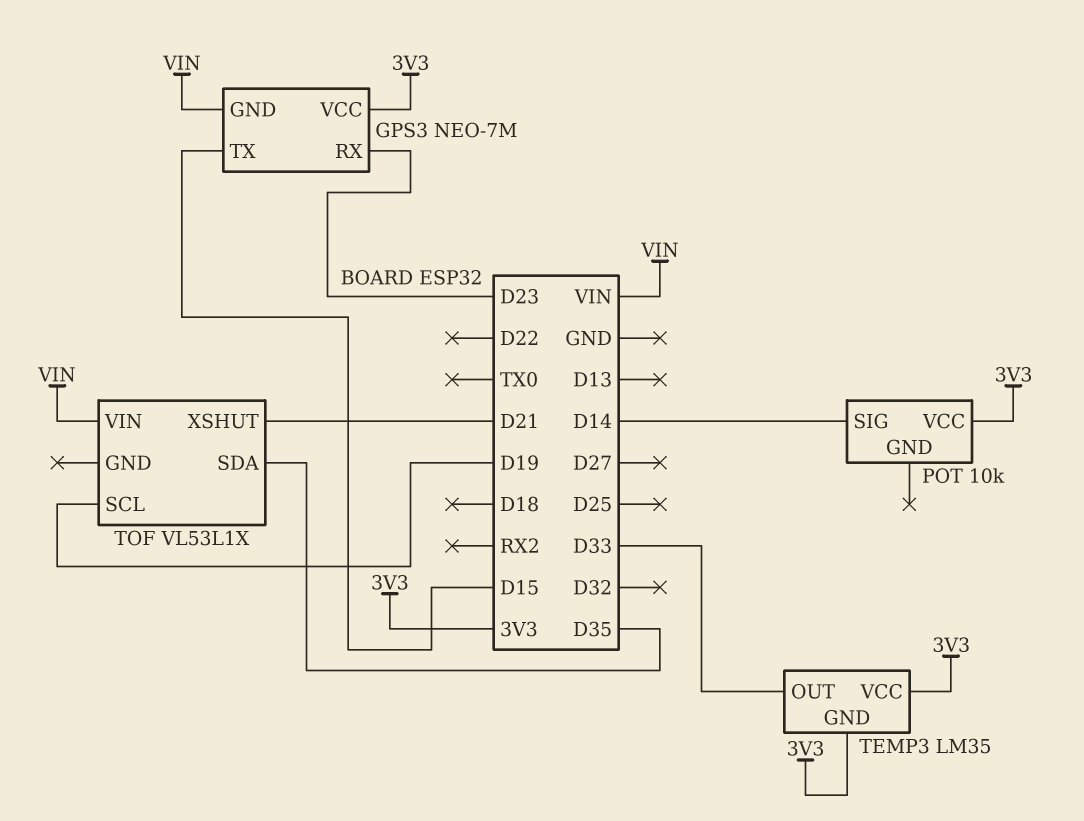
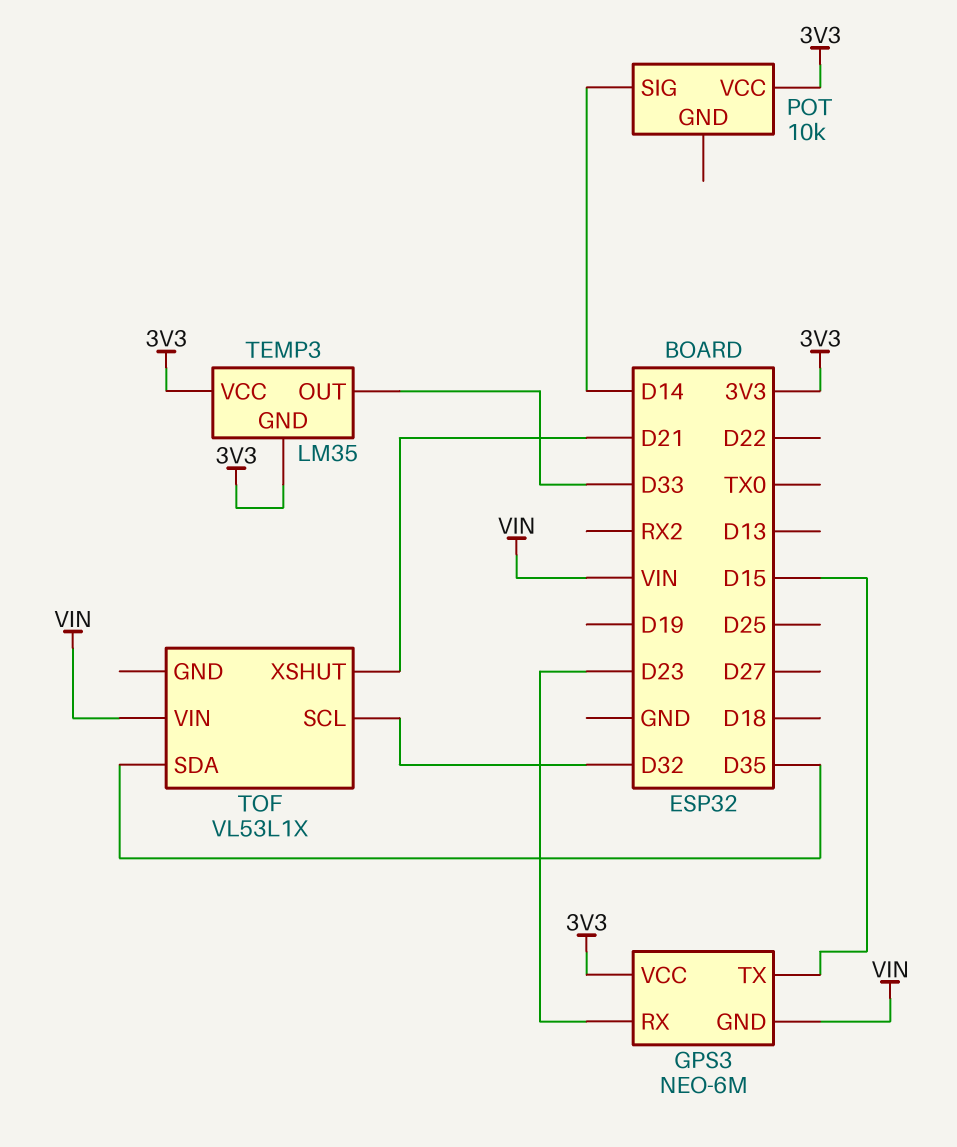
GPS3: NEO-7M -> NEO-6M
TOF pin SCL: D19 -> D32

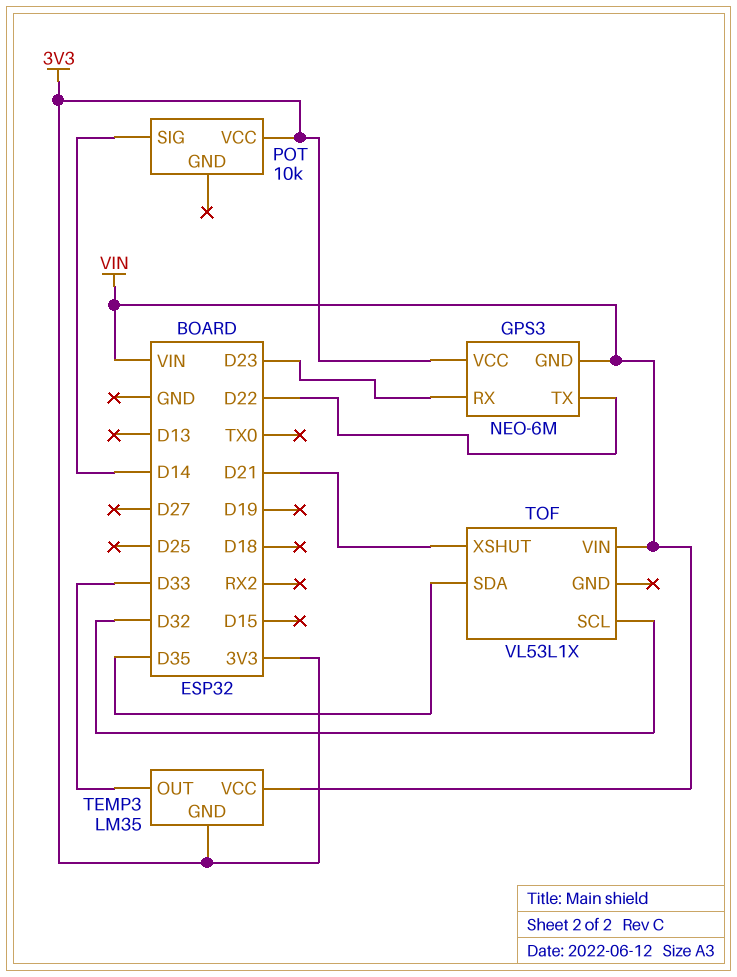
GPS3 pin TX: D15 -> D22
TEMP3 pin VCC: 3V3 -> VIN

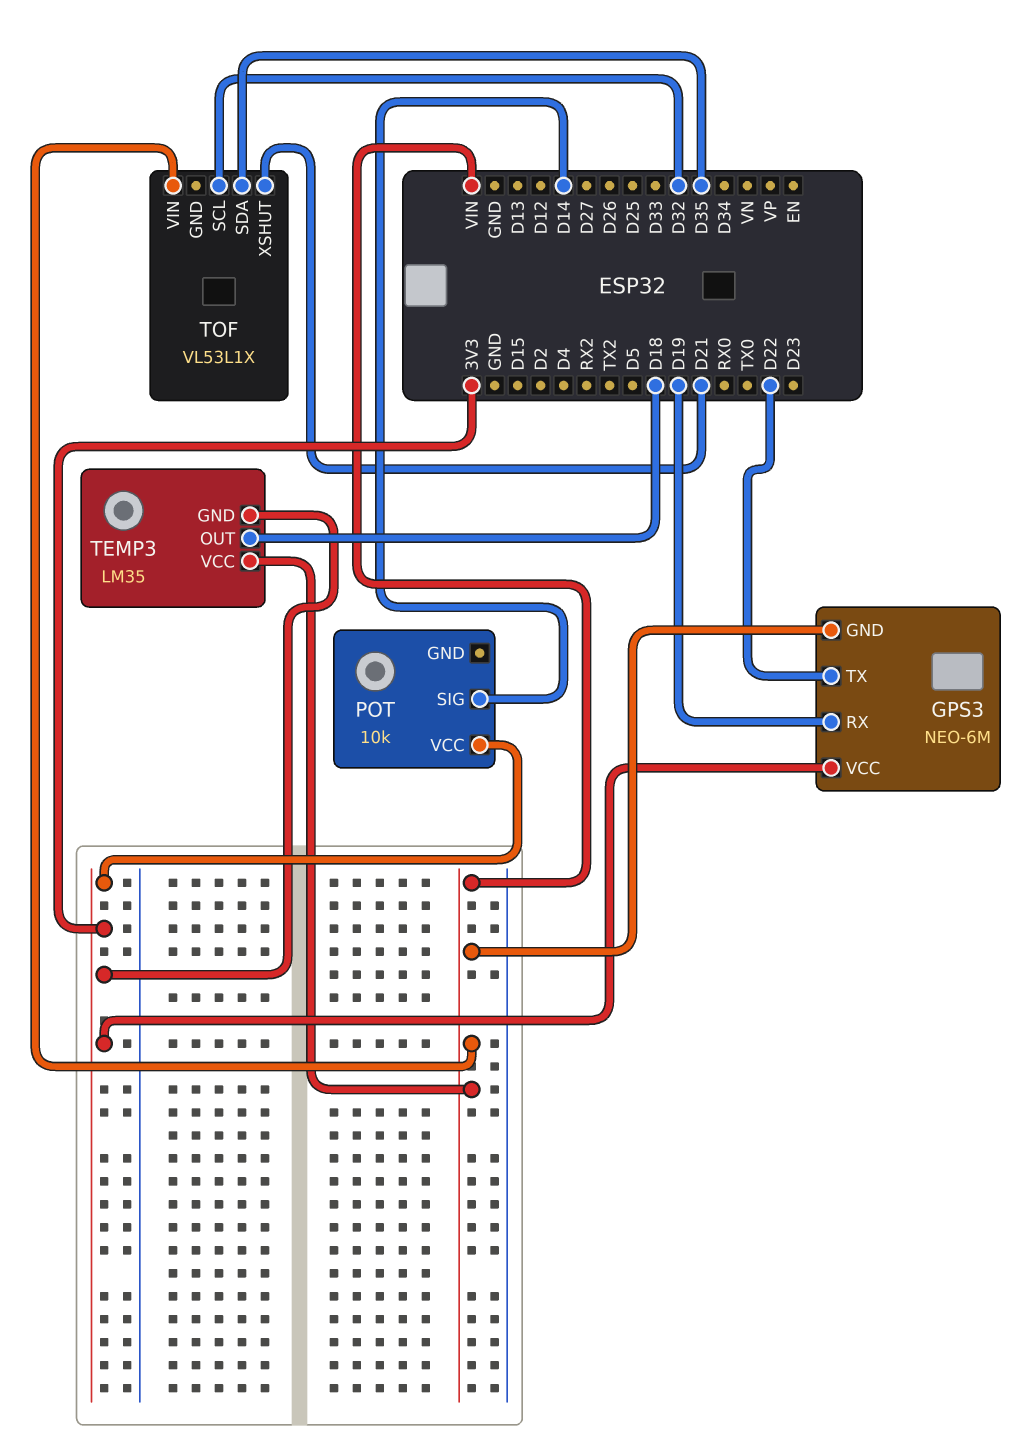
GPS3 pin RX: D23 -> D19
TEMP3 pin OUT: D33 -> D18

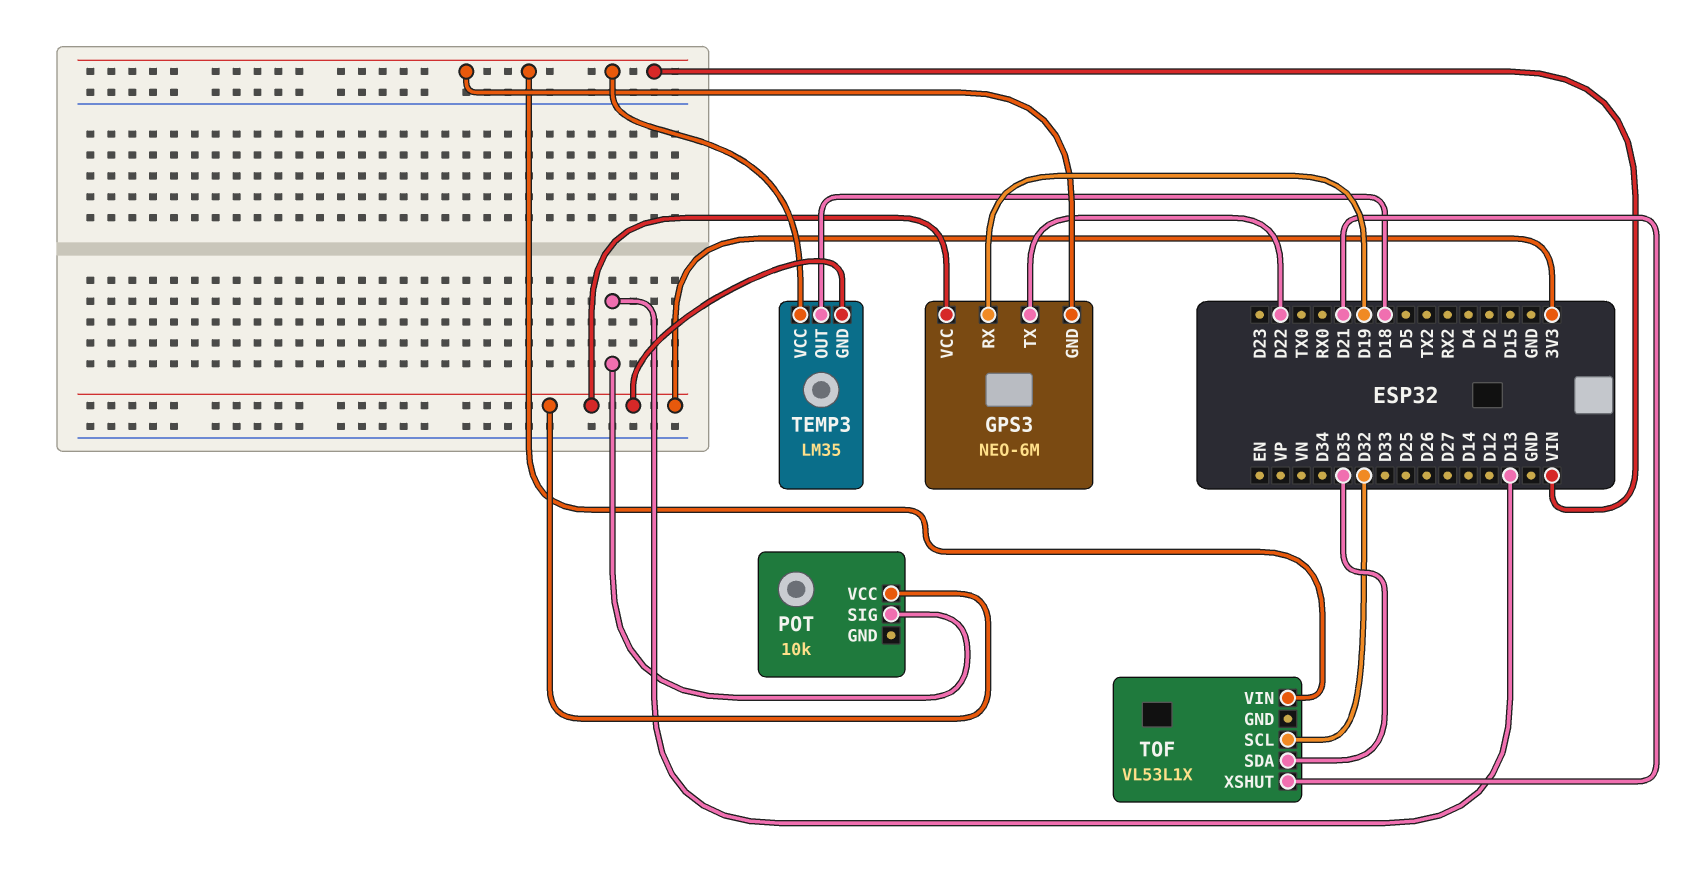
POT pin SIG: D14 -> D13

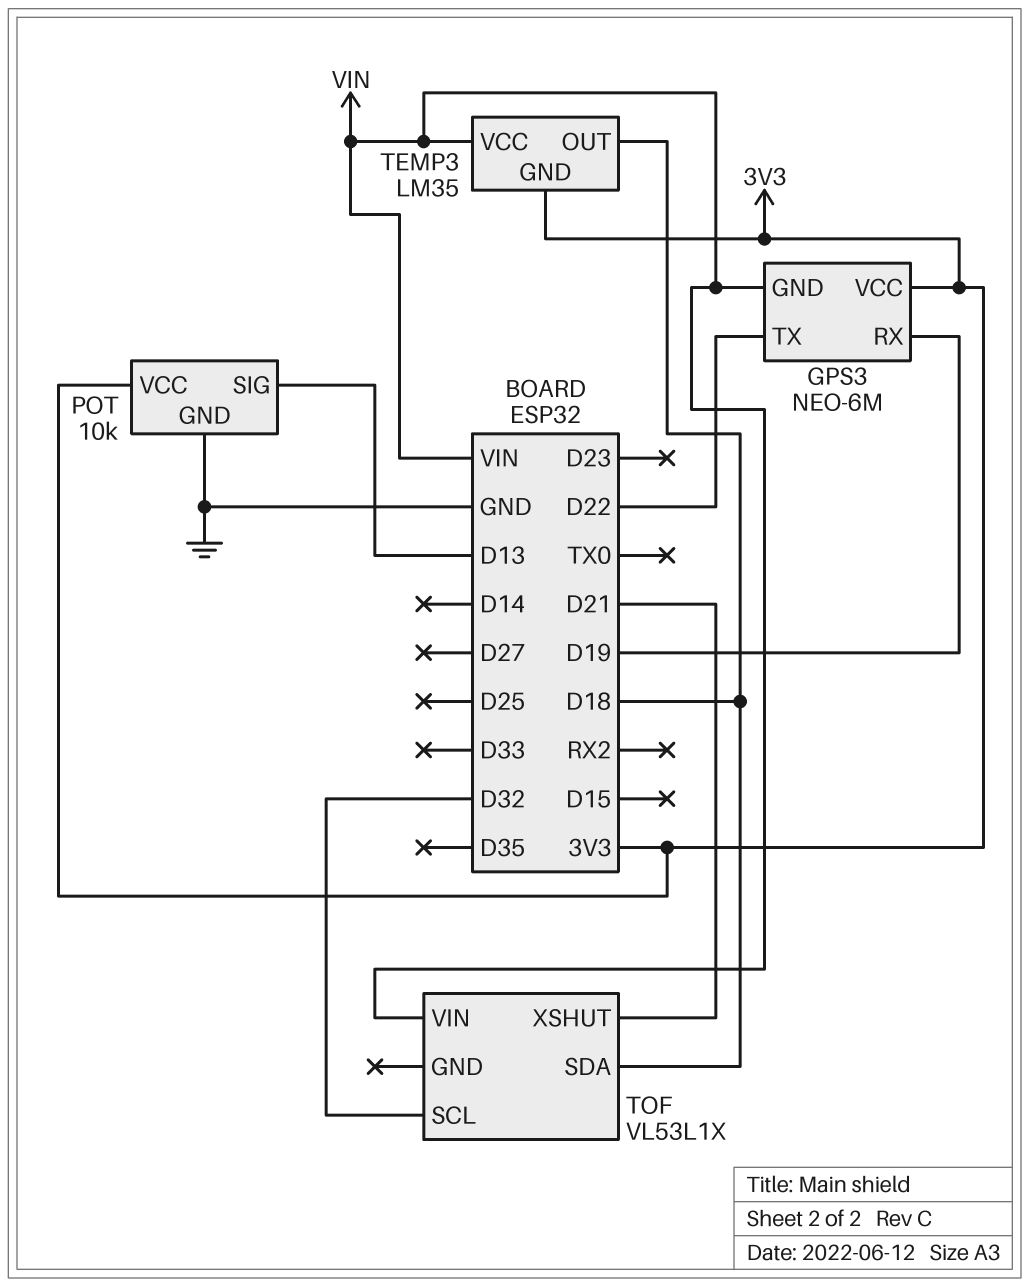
POT pin GND: none -> GND
TOF pin SDA: D35 -> D18

